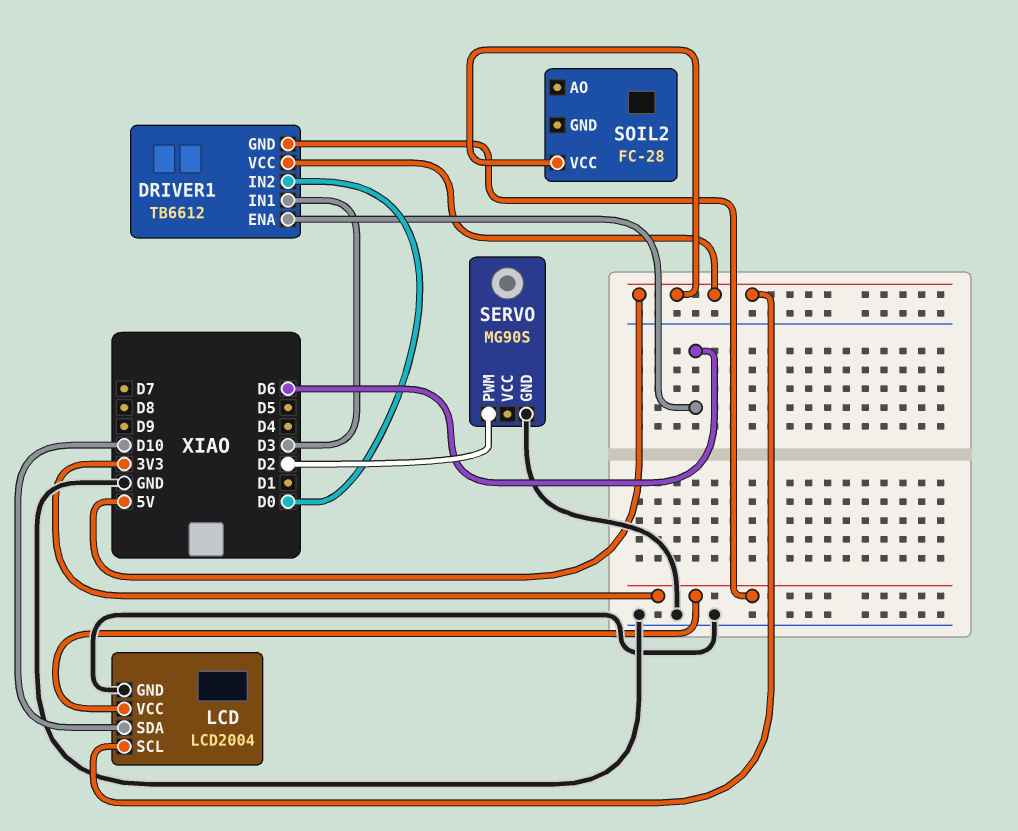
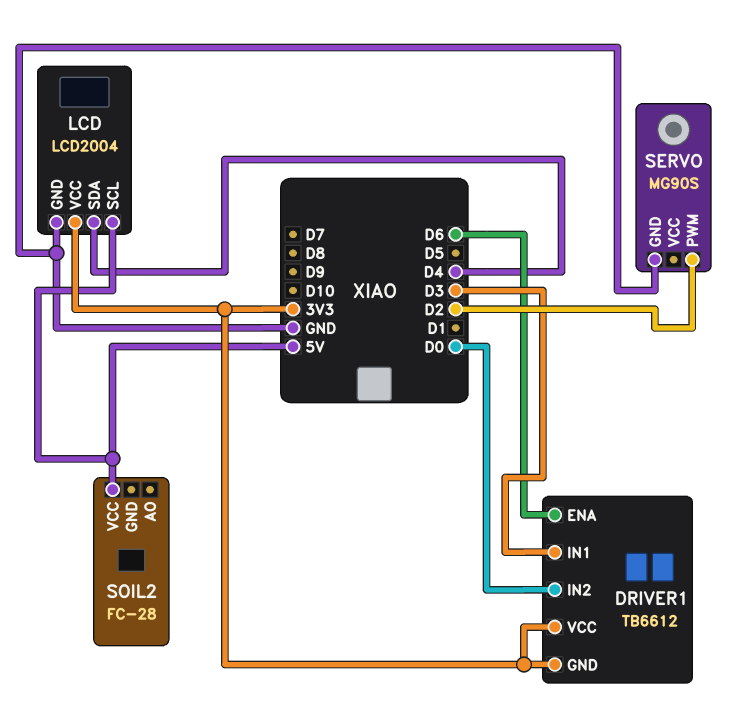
DRIVER1 pin VCC: 5V -> 3V3
LCD pin SDA: D10 -> D4

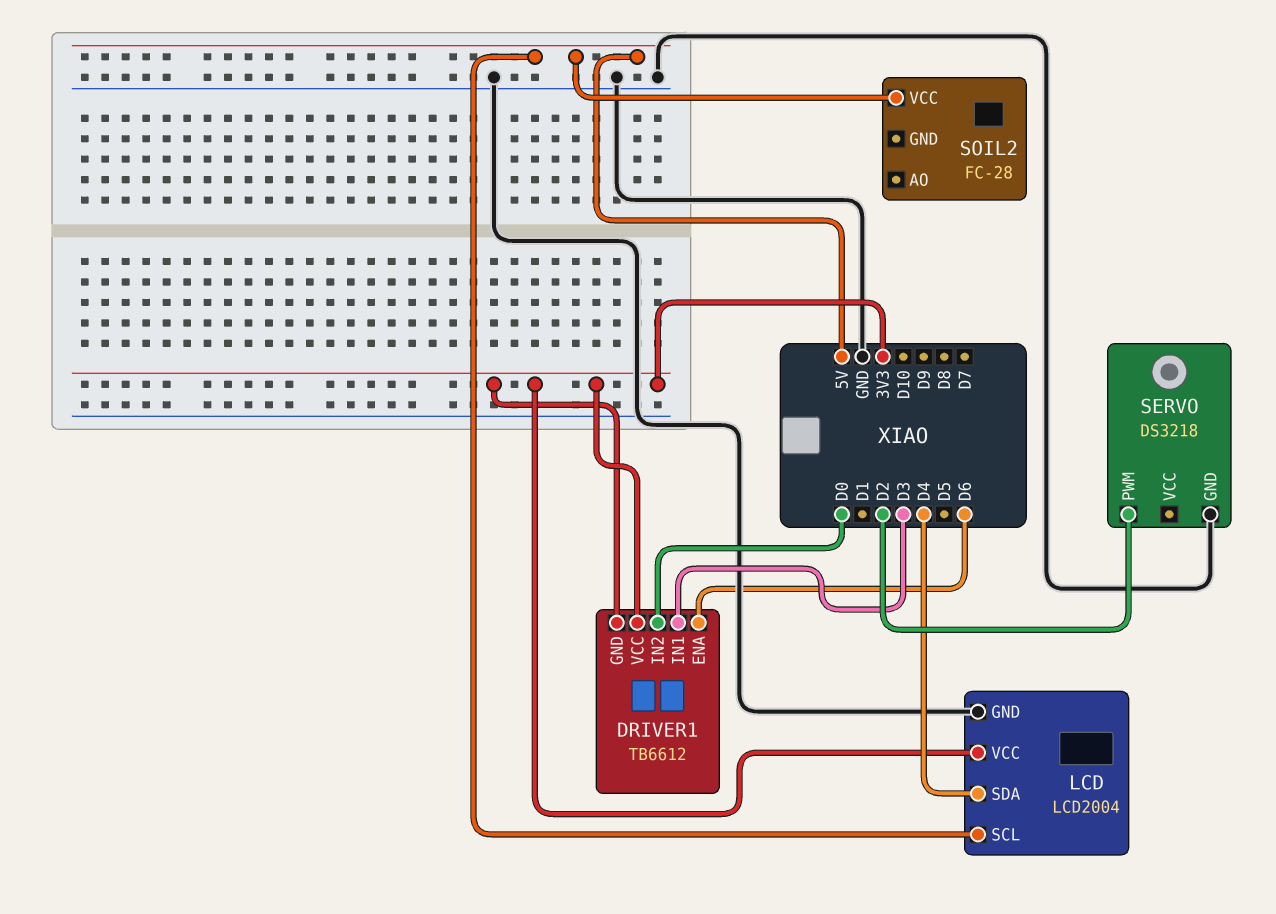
SERVO: MG90S -> DS3218

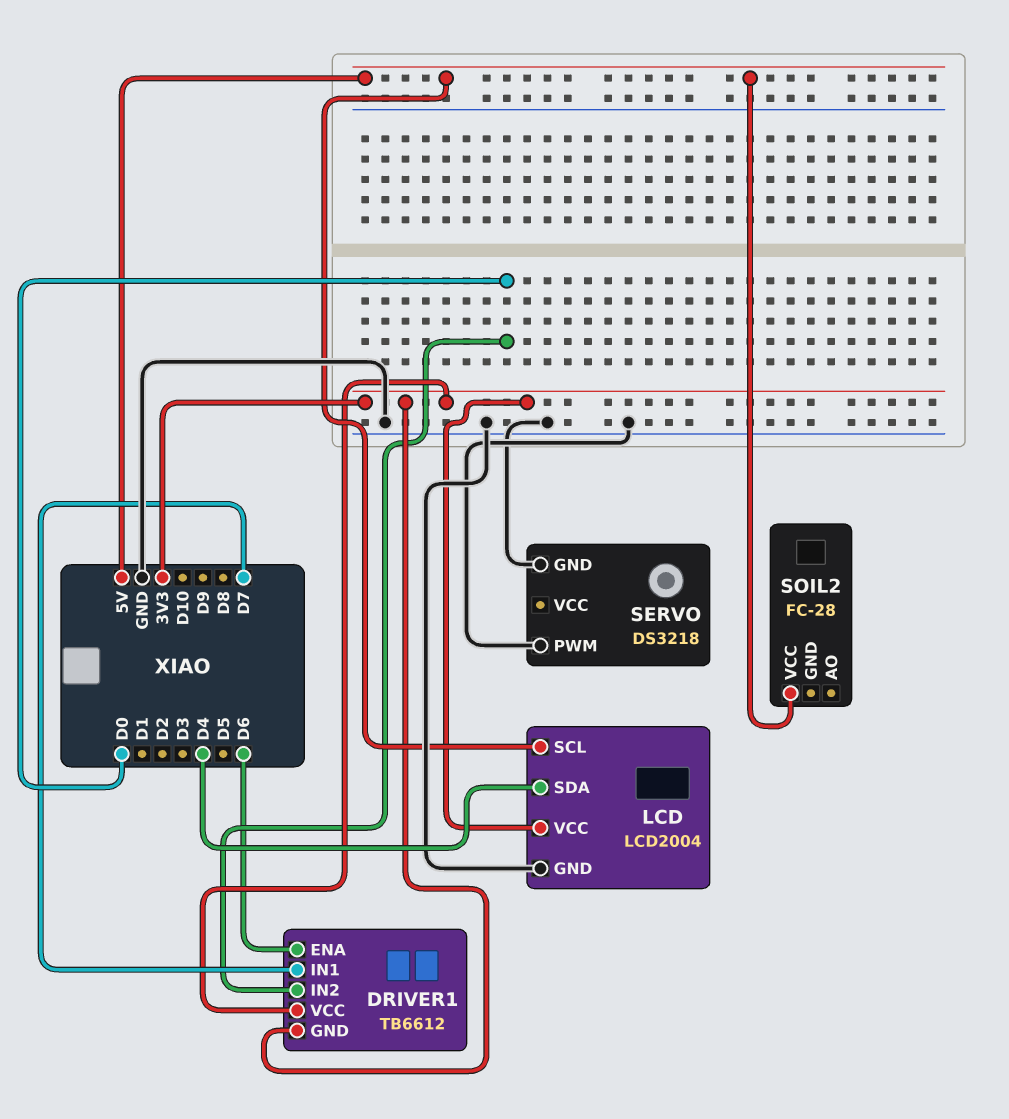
DRIVER1 pin IN1: D3 -> D7
SERVO pin PWM: D2 -> GND

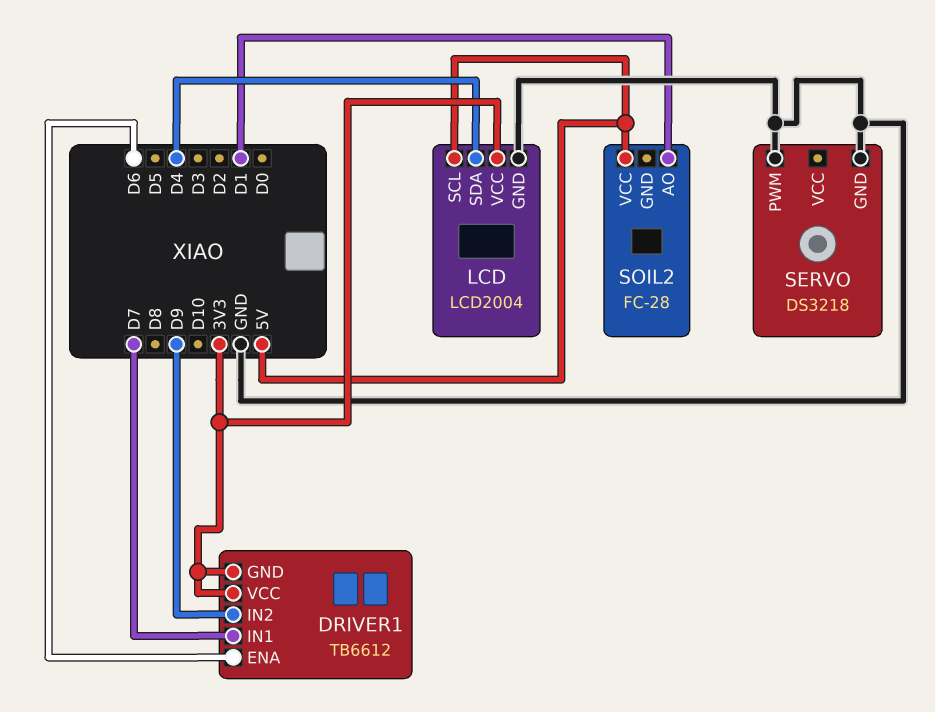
DRIVER1 pin IN2: D0 -> D9
SOIL2 pin AO: none -> D1

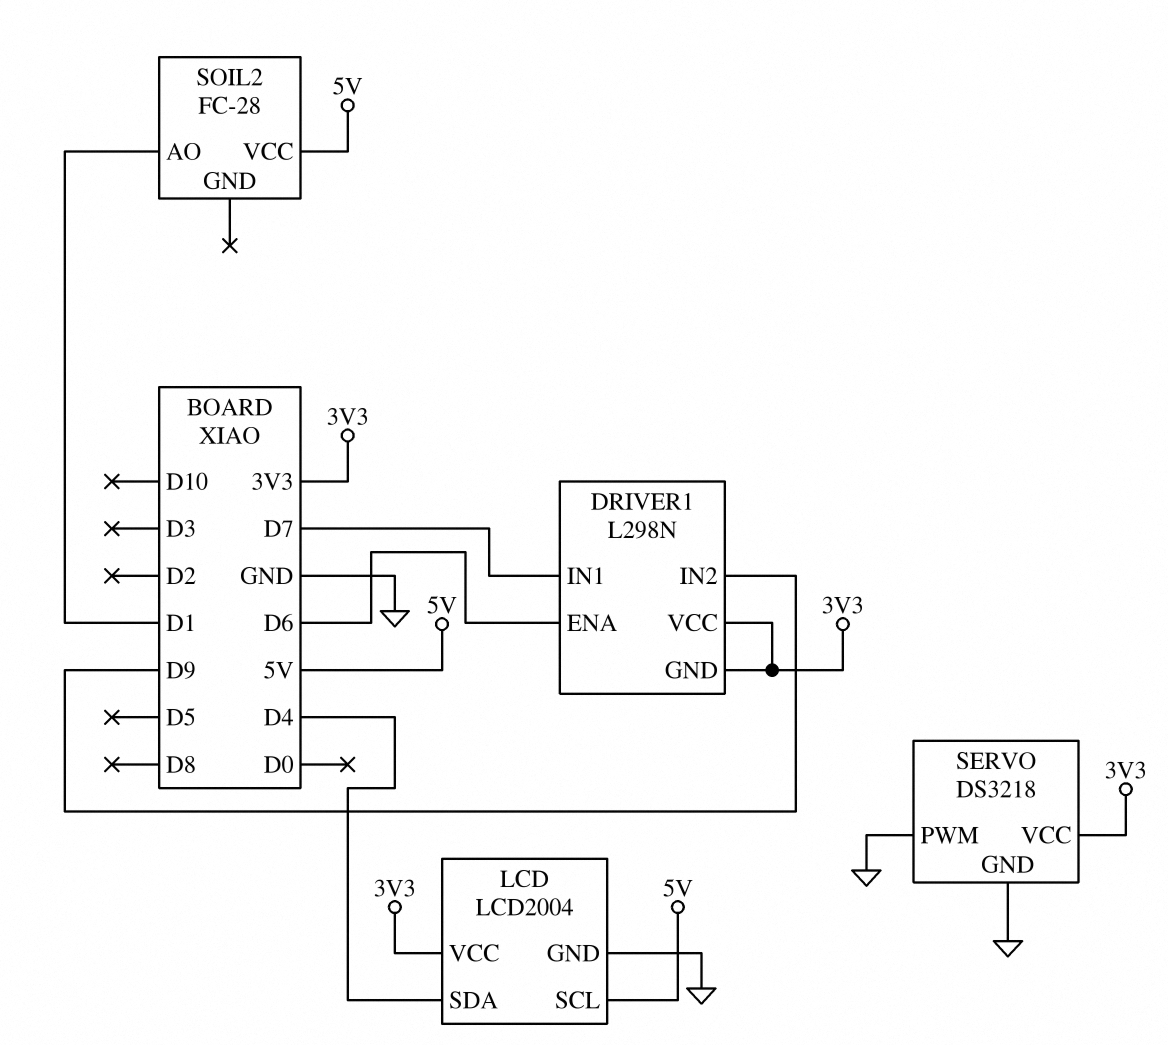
DRIVER1: TB6612 -> L298N
SERVO pin VCC: none -> 3V3

